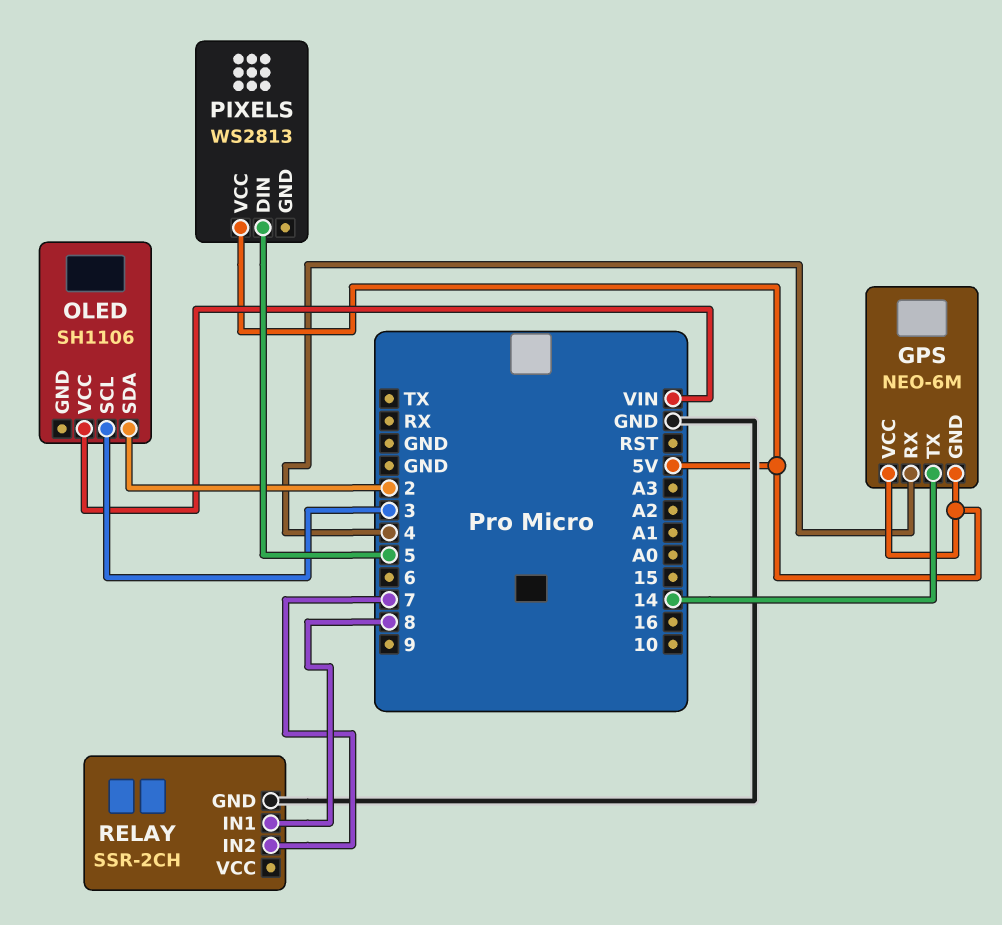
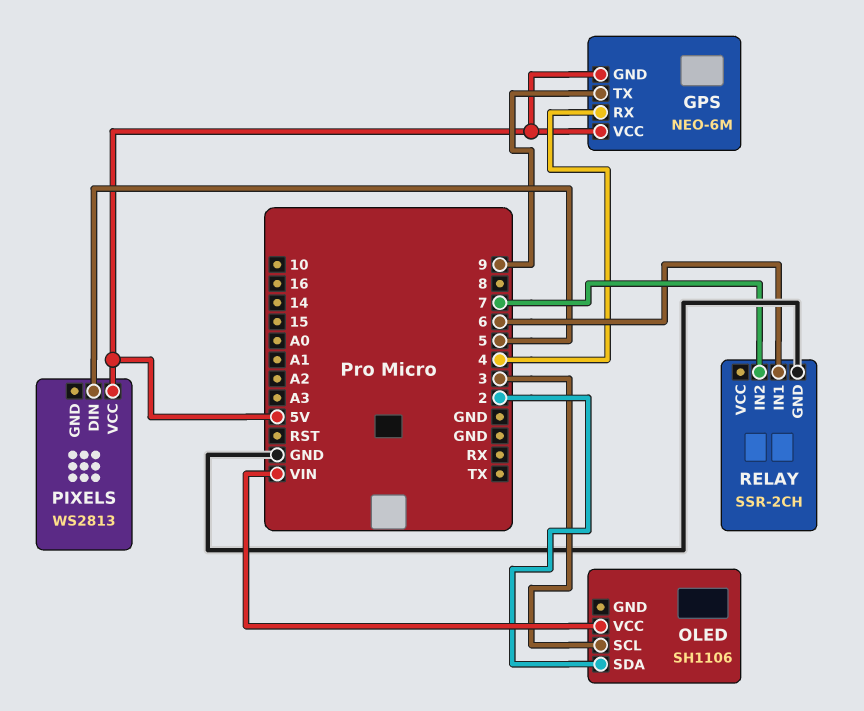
GPS pin TX: 14 -> 9
RELAY pin IN1: 8 -> 6

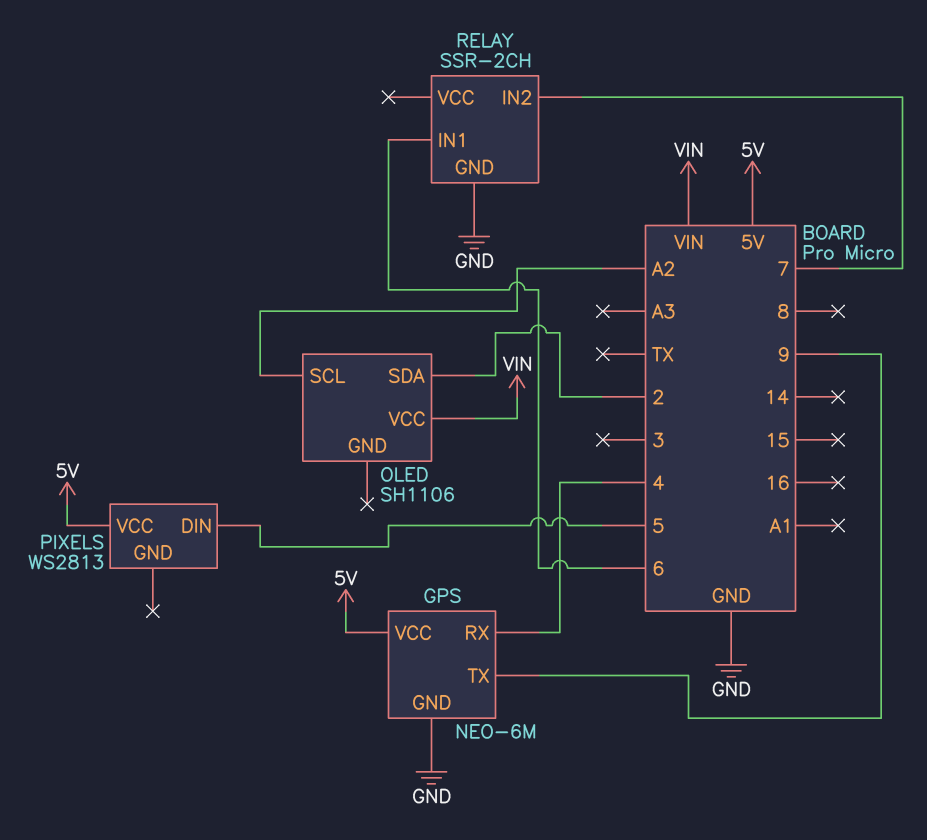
GPS pin GND: 5V -> GND
OLED pin SCL: 3 -> A2

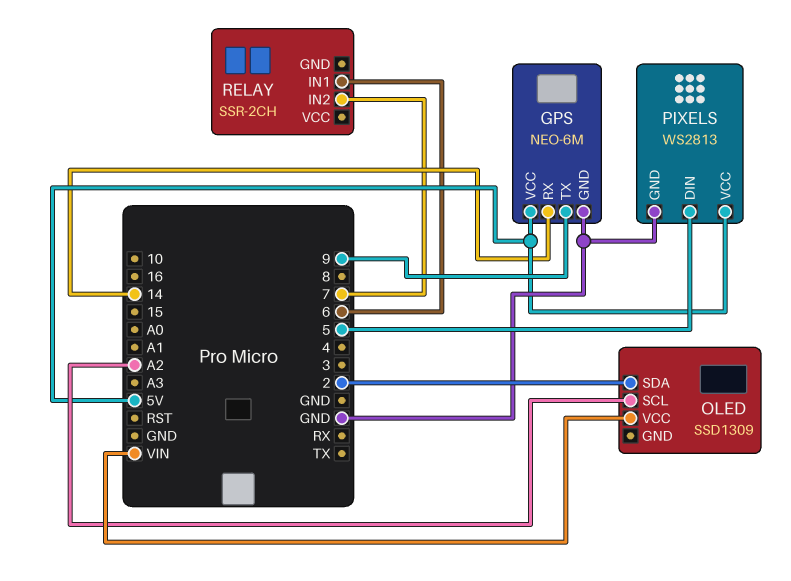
GPS pin RX: 4 -> 14
OLED: SH1106 -> SSD1309
PIXELS pin GND: none -> GND
RELAY pin GND: GND -> none

